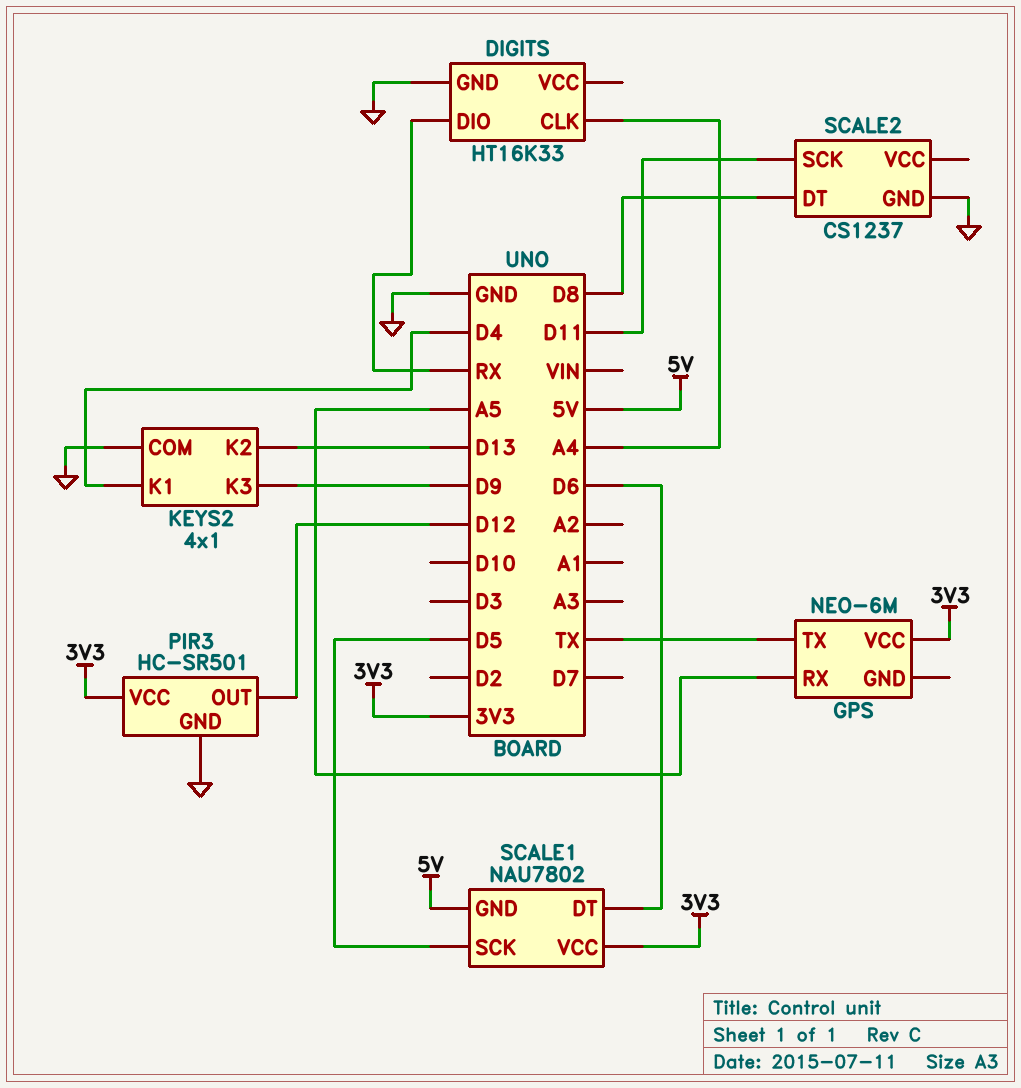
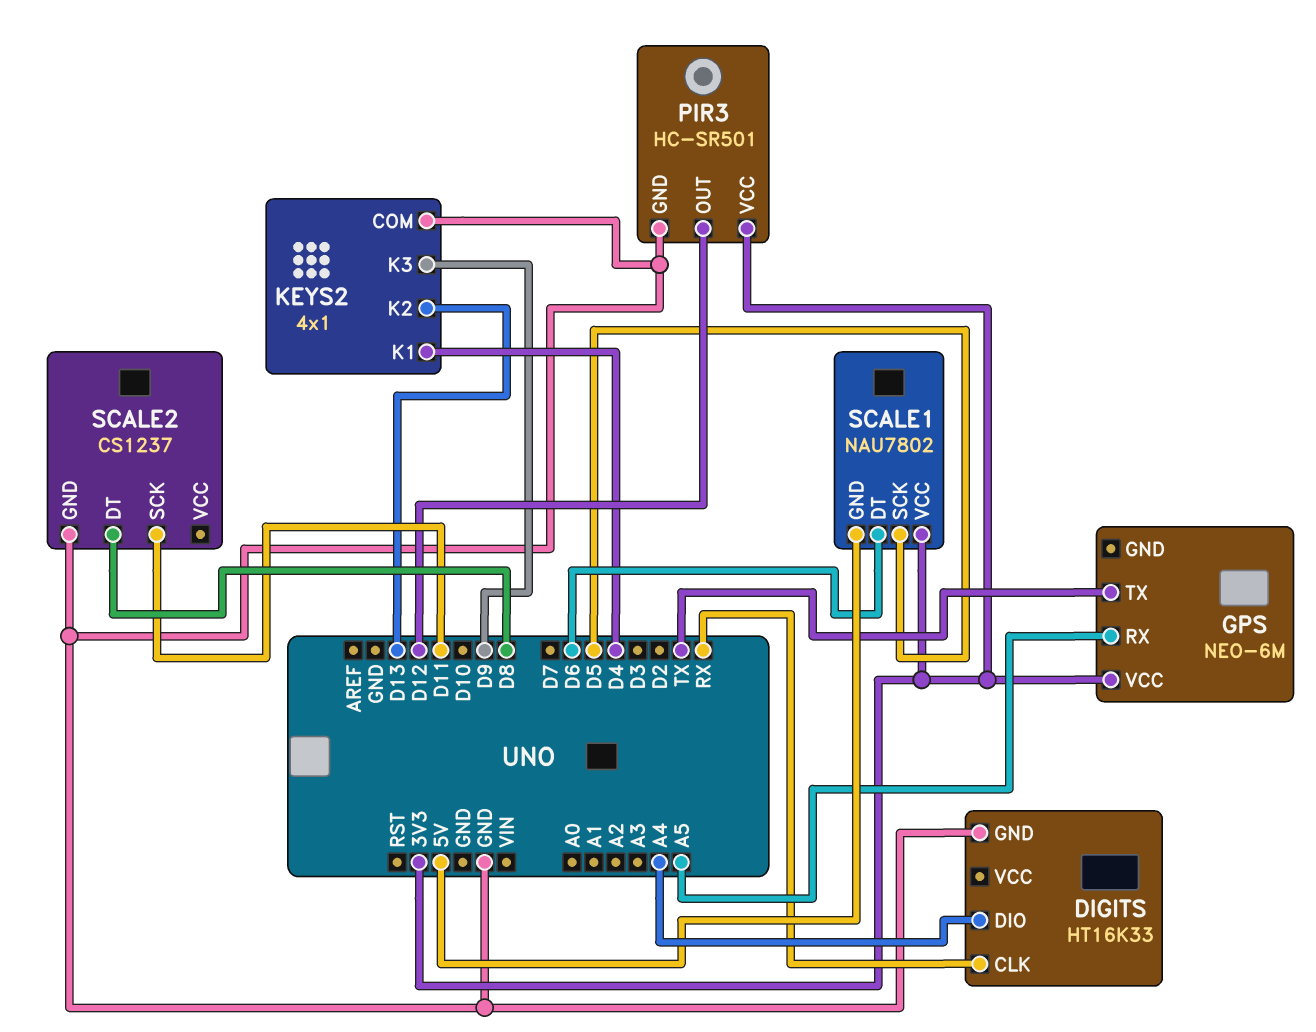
DIGITS pin CLK: A4 -> RX
DIGITS pin DIO: RX -> A4

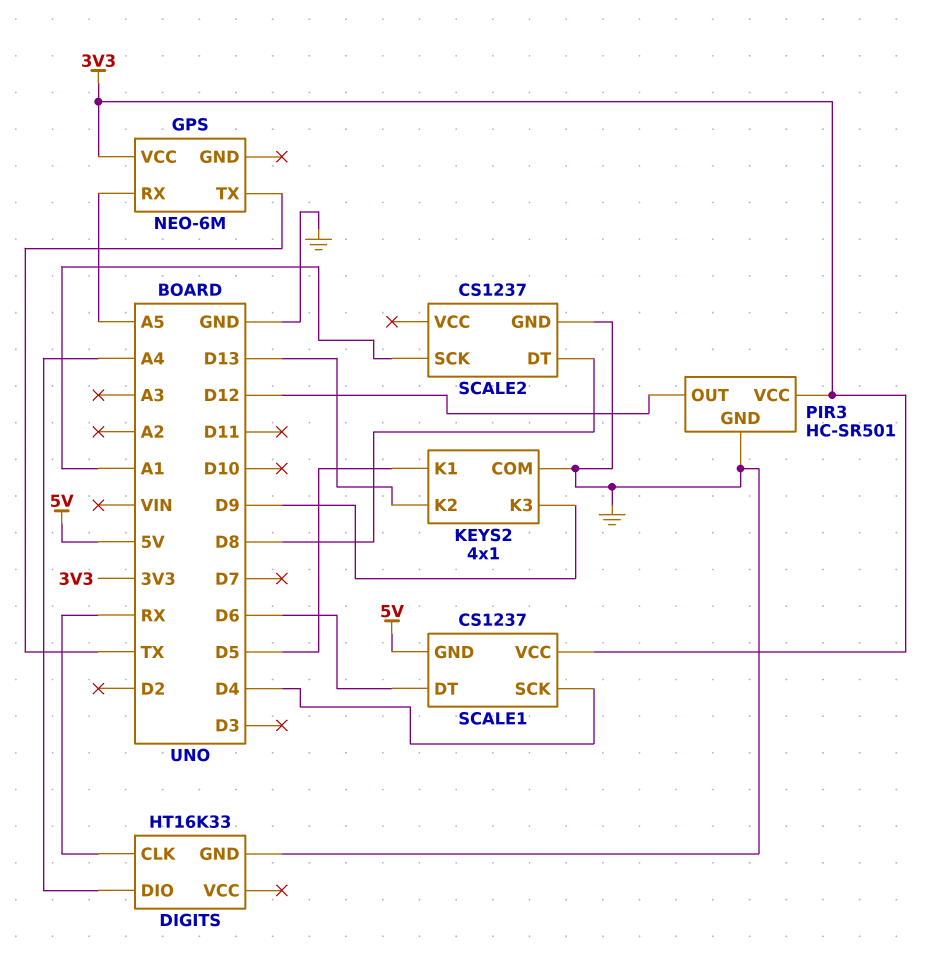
KEYS2 pin K1: D4 -> D5
SCALE1: NAU7802 -> CS1237
SCALE1 pin SCK: D5 -> D4
SCALE2 pin SCK: D11 -> A1

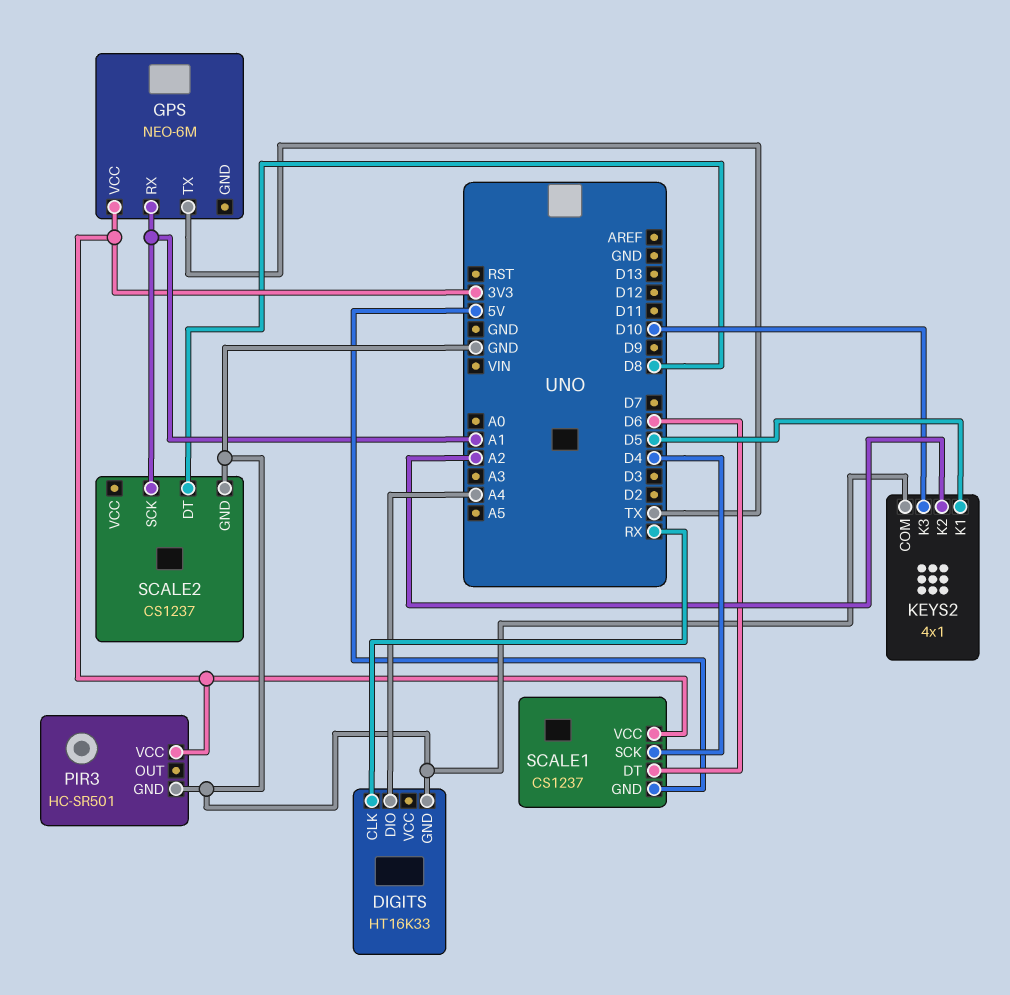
GPS pin RX: A5 -> A1
KEYS2 pin K2: D13 -> A2
KEYS2 pin K3: D9 -> D10
PIR3 pin OUT: D12 -> none

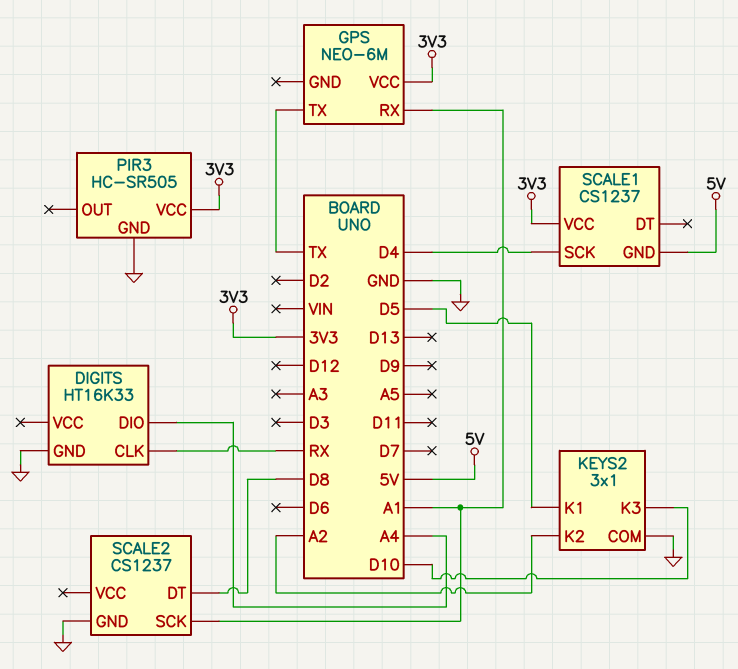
KEYS2: 4x1 -> 3x1
PIR3: HC-SR501 -> HC-SR505
SCALE1 pin DT: D6 -> none

